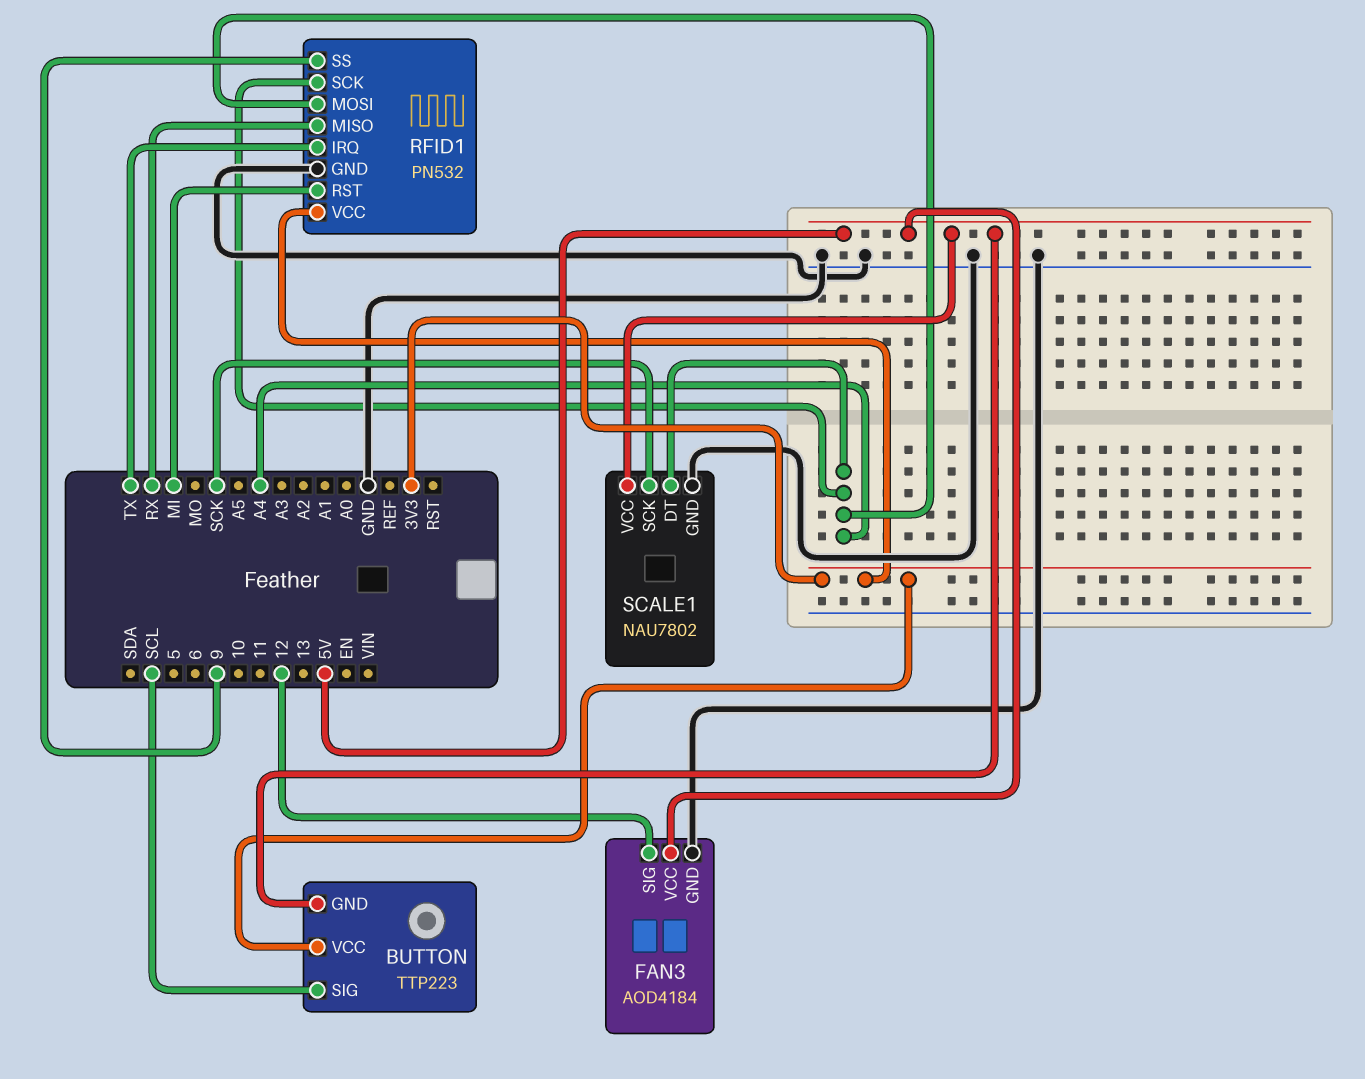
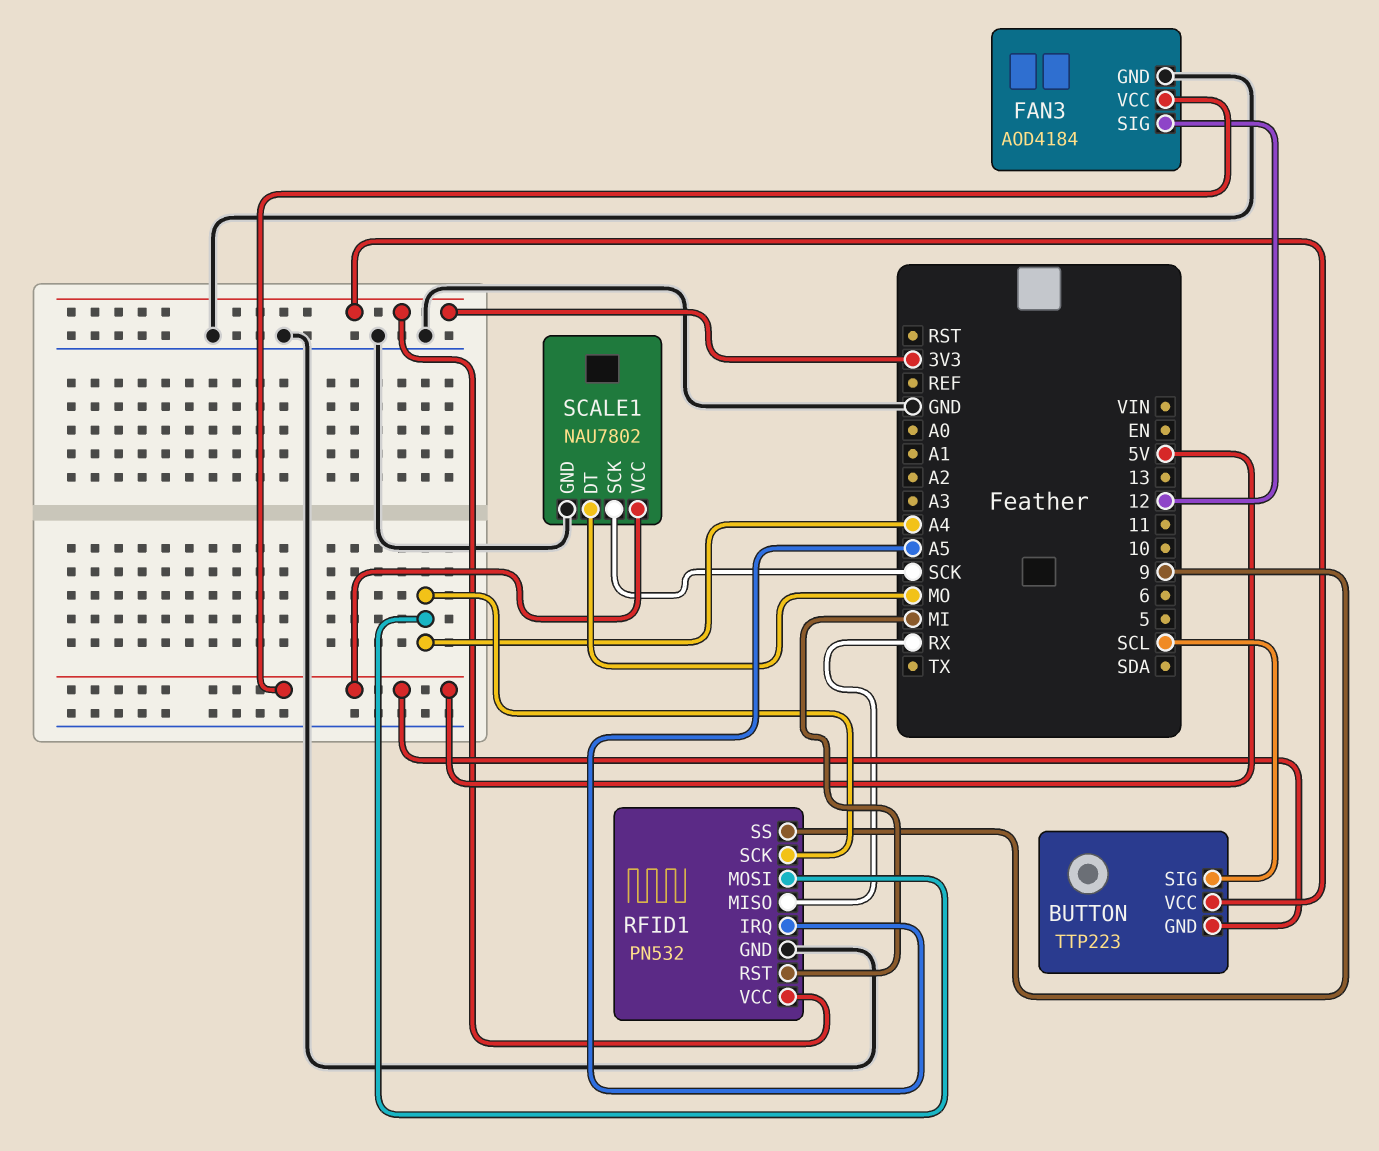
RFID1 pin IRQ: TX -> A5
SCALE1 pin DT: A4 -> MO

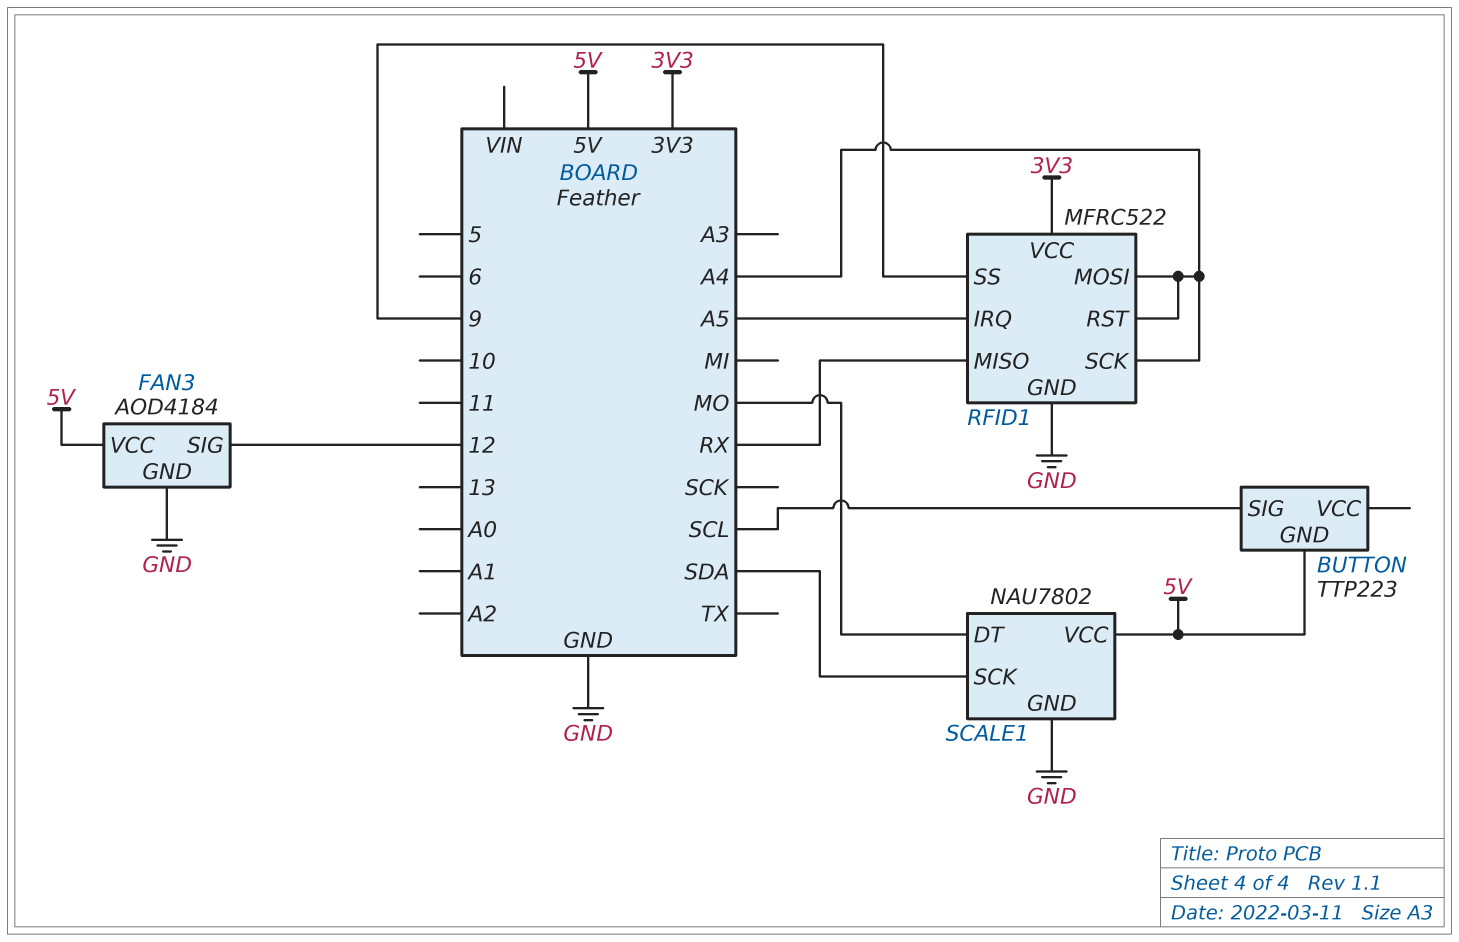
BUTTON pin VCC: 3V3 -> none
RFID1: PN532 -> MFRC522
RFID1 pin RST: MI -> A4
SCALE1 pin SCK: SCK -> SDA

